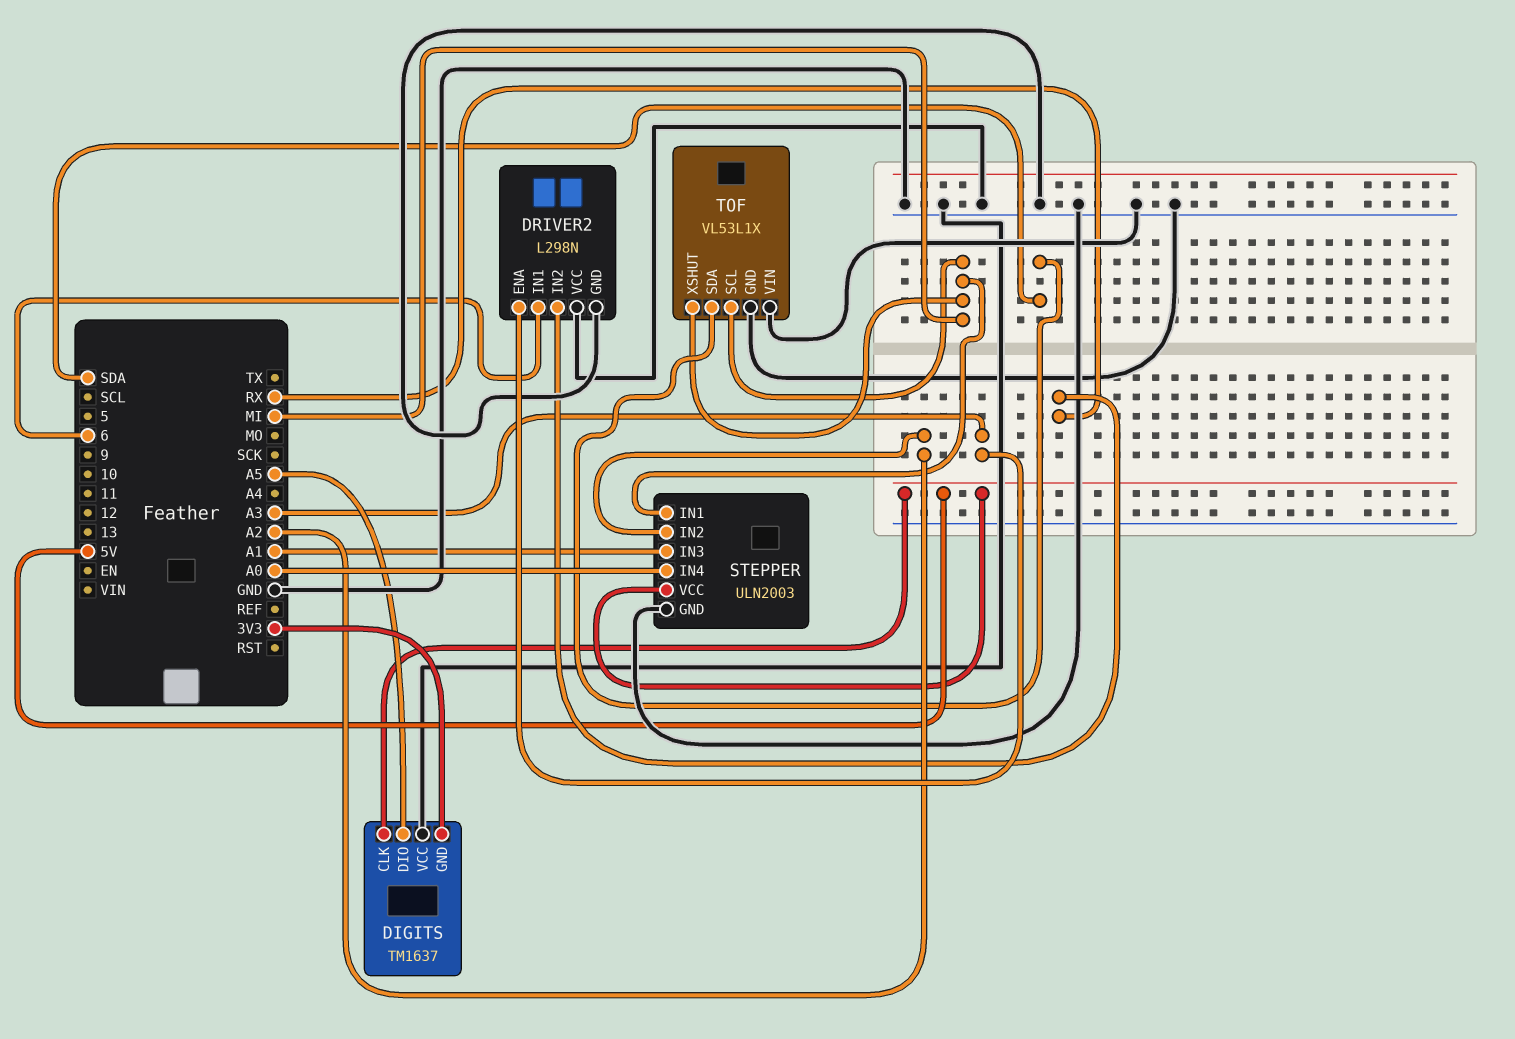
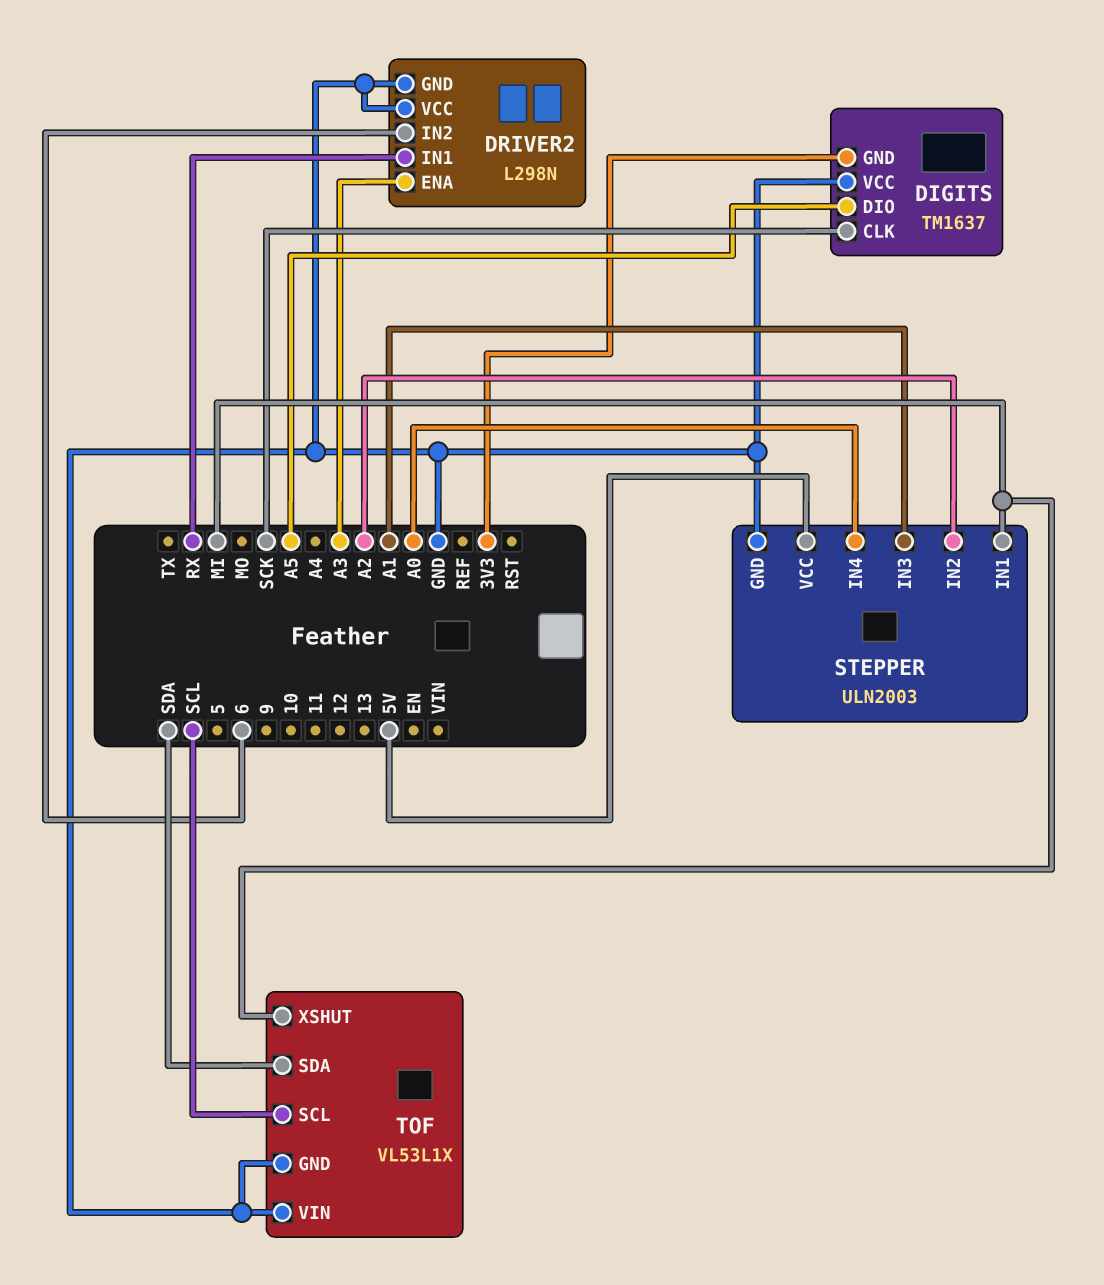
DIGITS pin CLK: 5V -> SCK
DRIVER2 pin IN1: 6 -> RX
DRIVER2 pin IN2: RX -> 6
TOF pin SCL: MI -> SCL

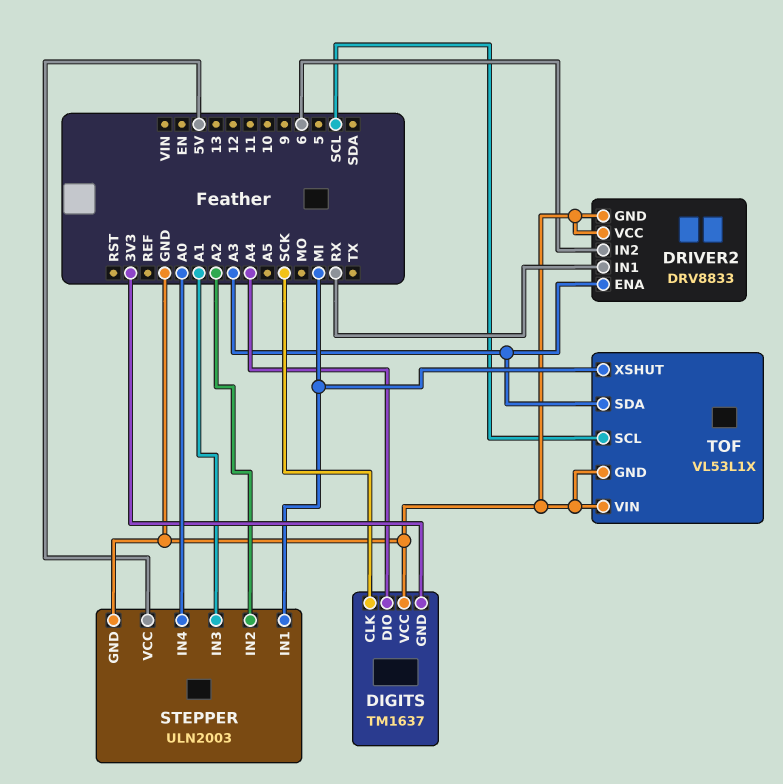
DIGITS pin DIO: A5 -> A4
DRIVER2: L298N -> DRV8833
TOF pin SDA: SDA -> A3

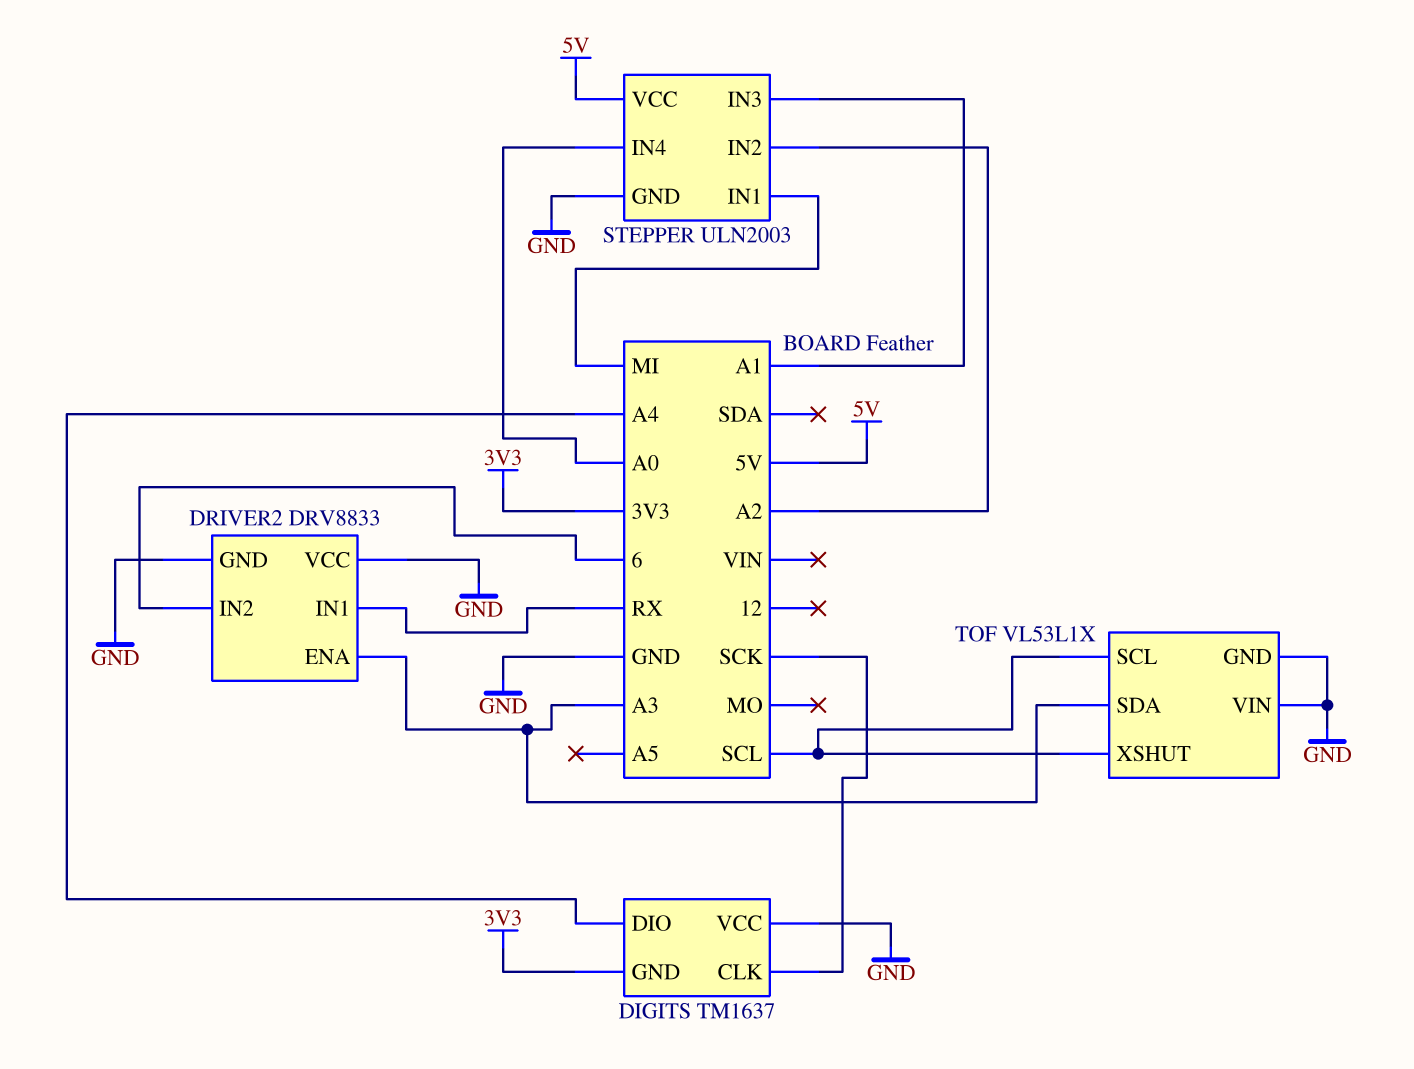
TOF pin XSHUT: MI -> SCL

